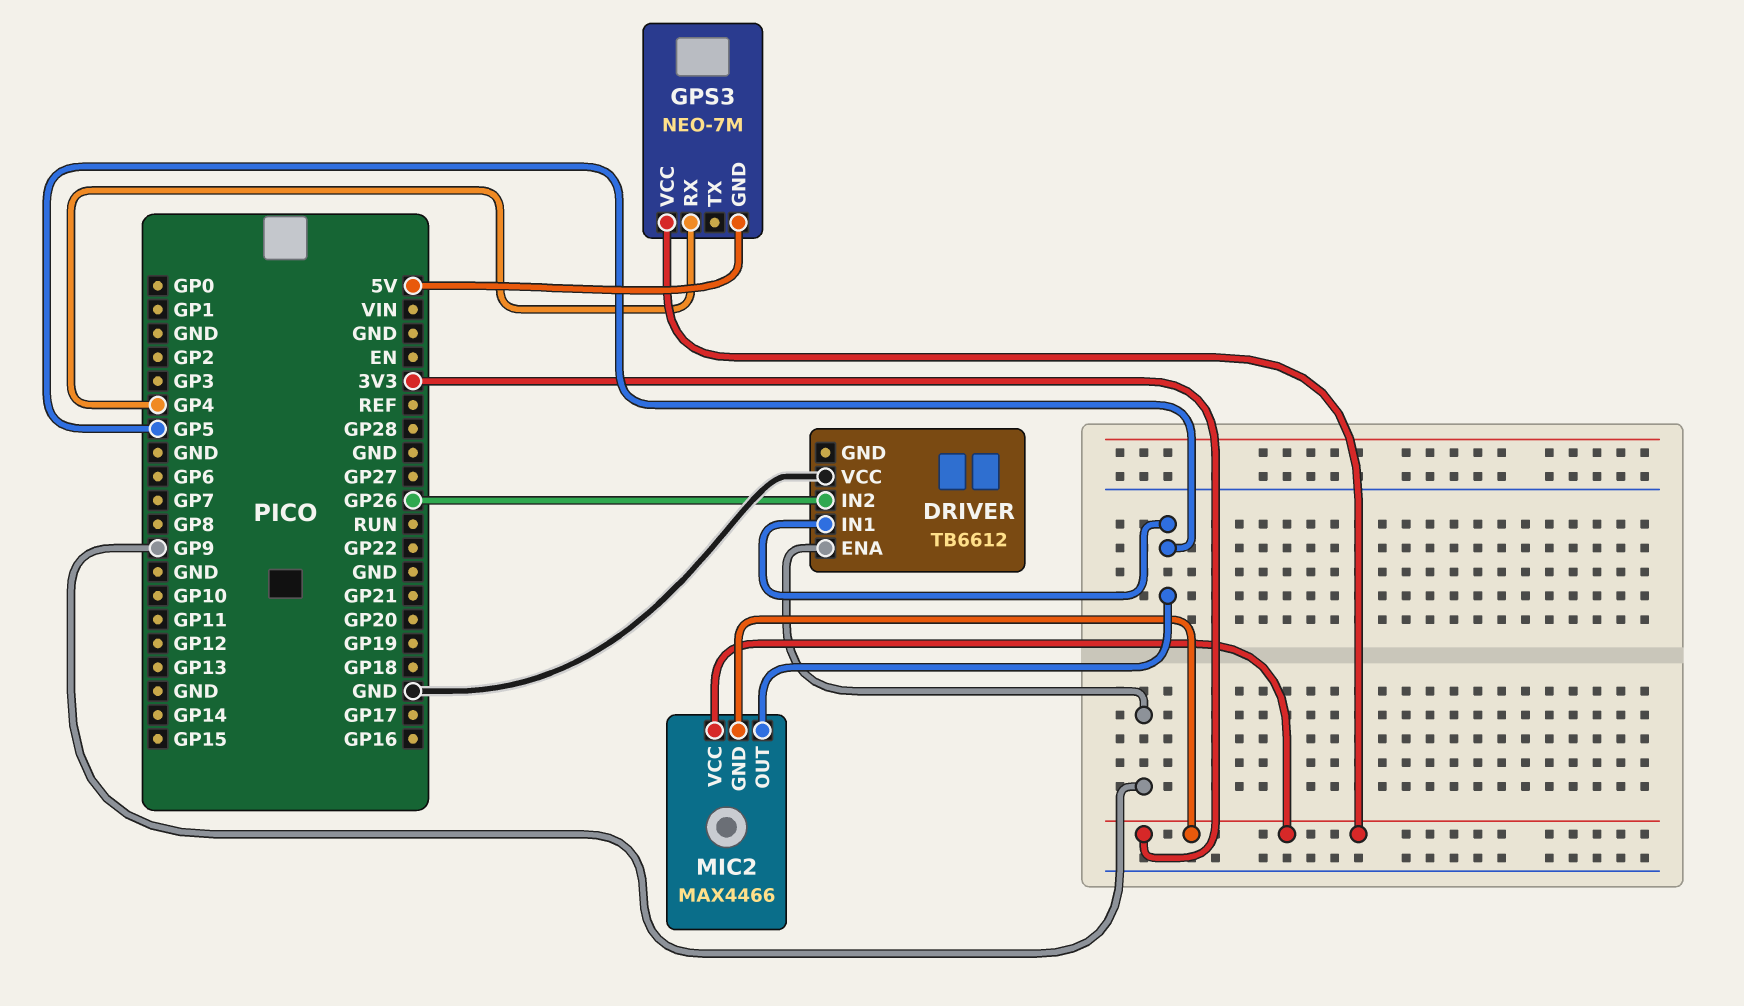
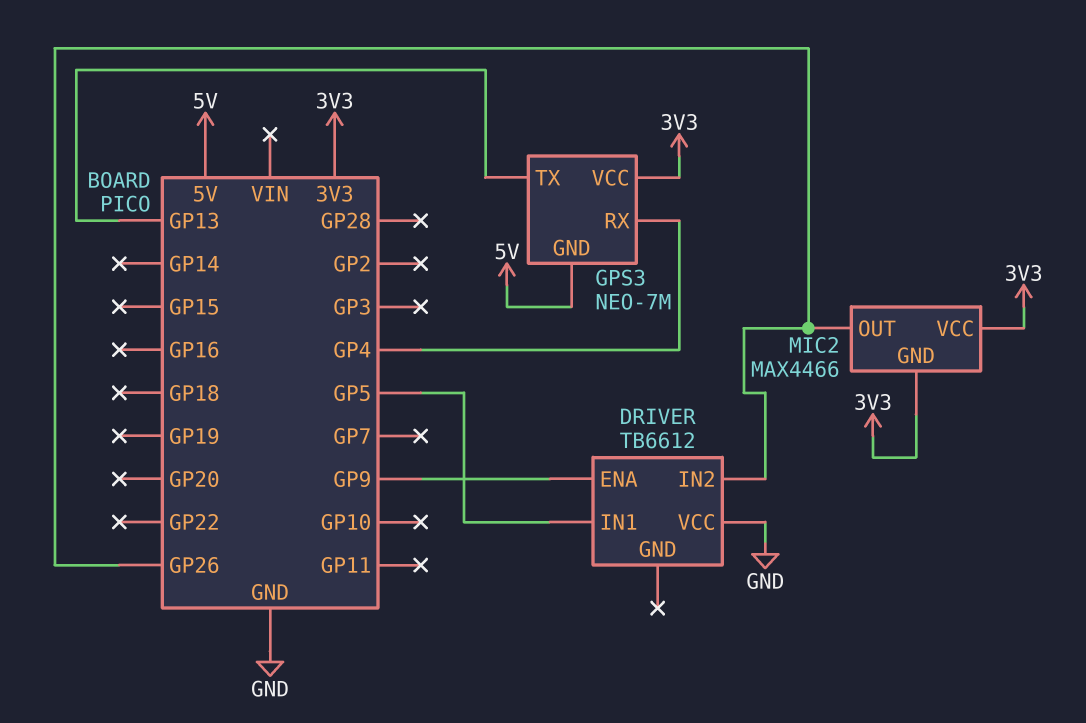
GPS3 pin TX: none -> GP13
MIC2 pin OUT: GP5 -> GP26

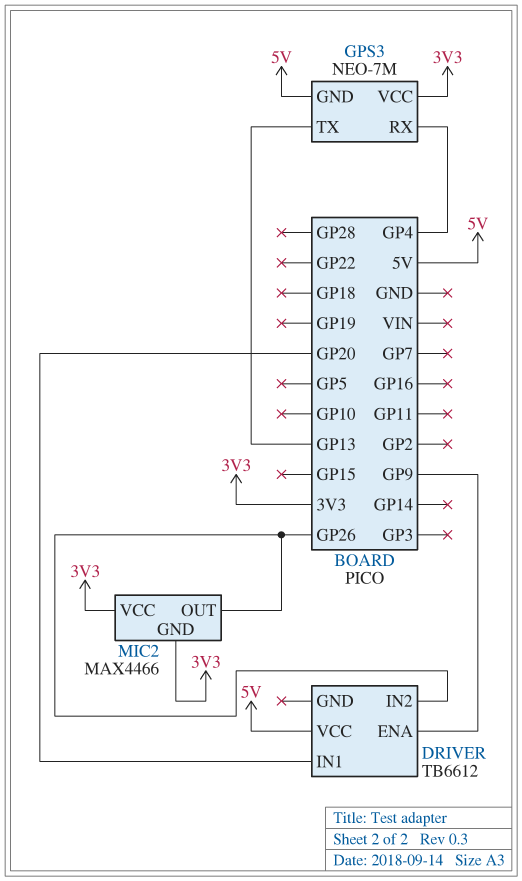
DRIVER pin IN1: GP5 -> GP20
DRIVER pin VCC: GND -> 5V

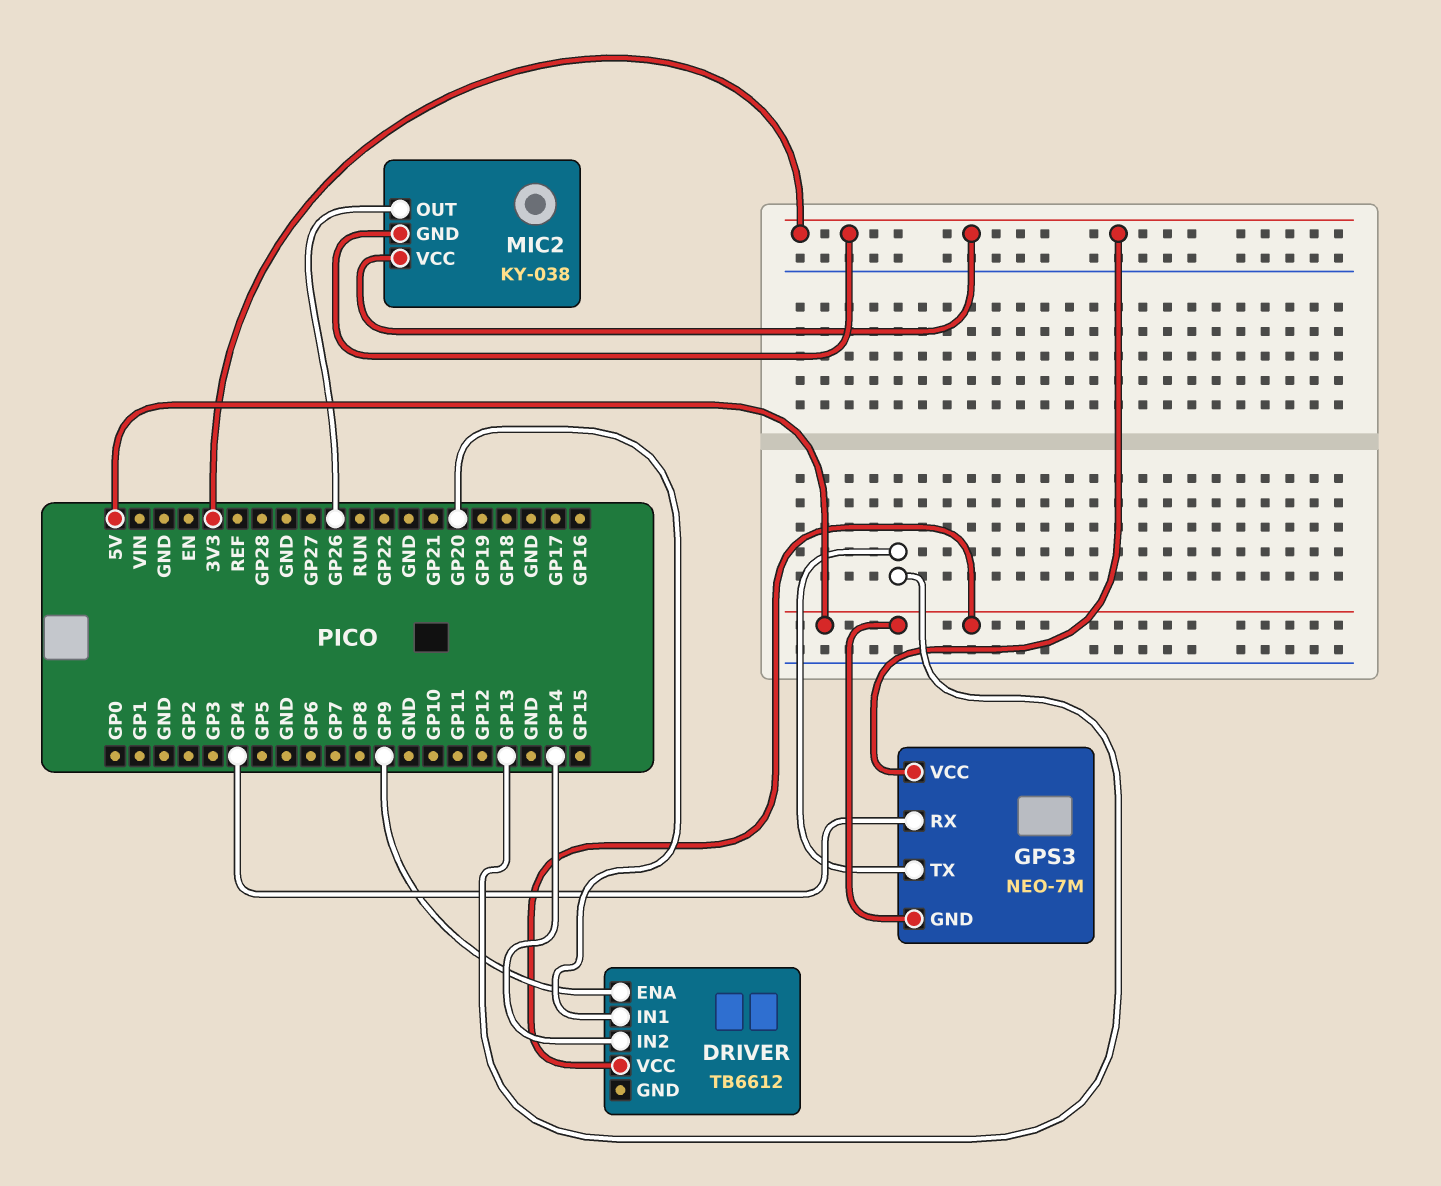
DRIVER pin IN2: GP26 -> GP14
MIC2: MAX4466 -> KY-038

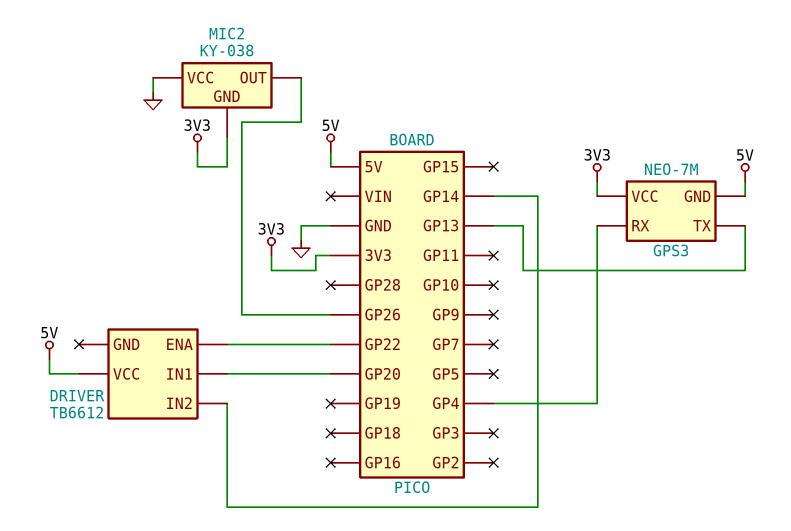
DRIVER pin ENA: GP9 -> GP22
MIC2 pin VCC: 3V3 -> GND

